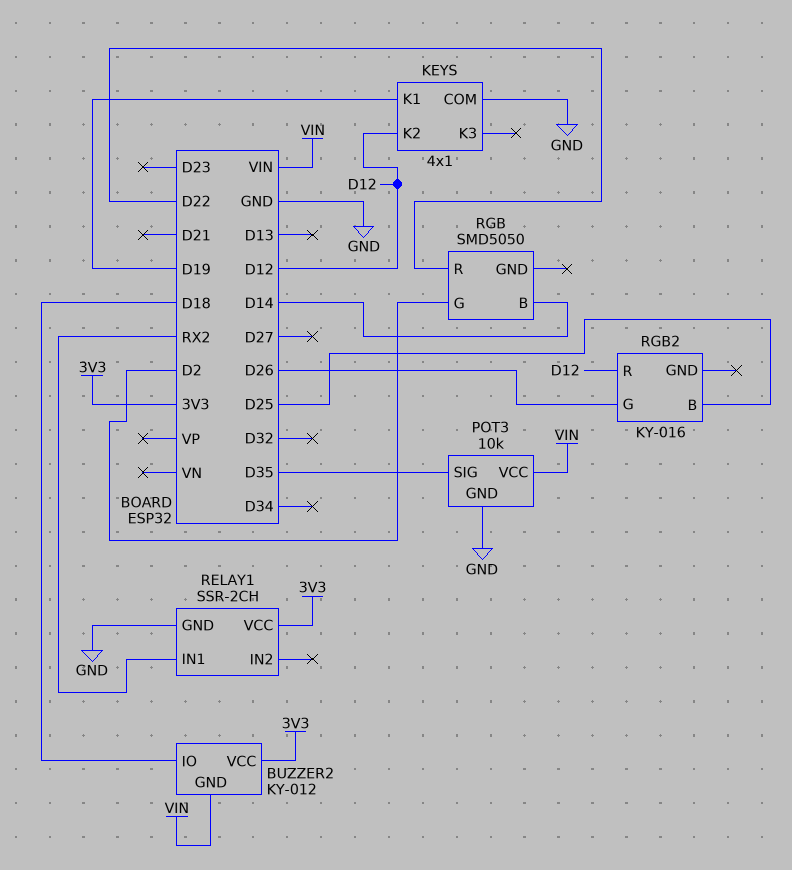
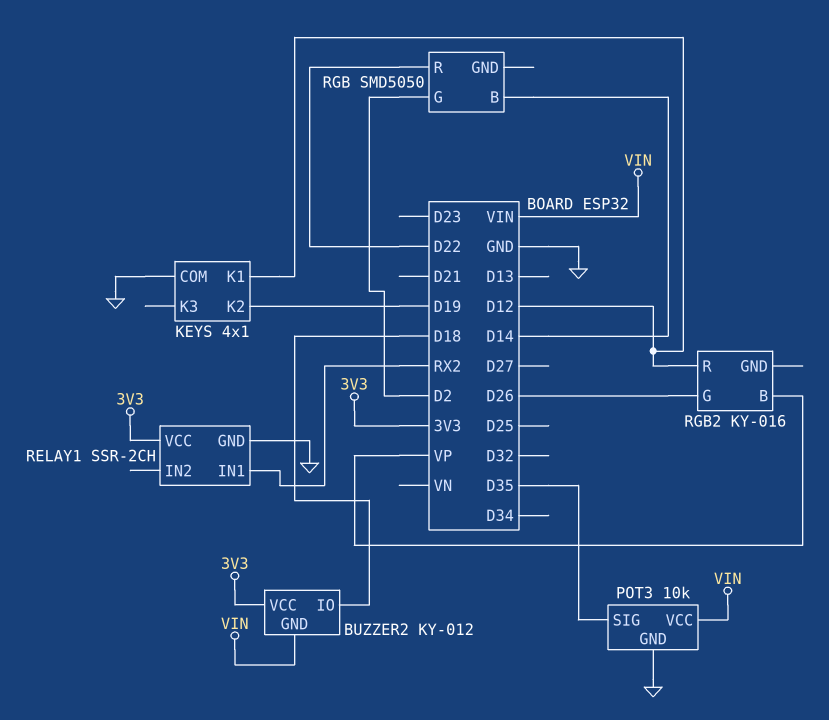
KEYS pin K1: D19 -> D12
KEYS pin K2: D12 -> D19
RGB2 pin B: D25 -> VP

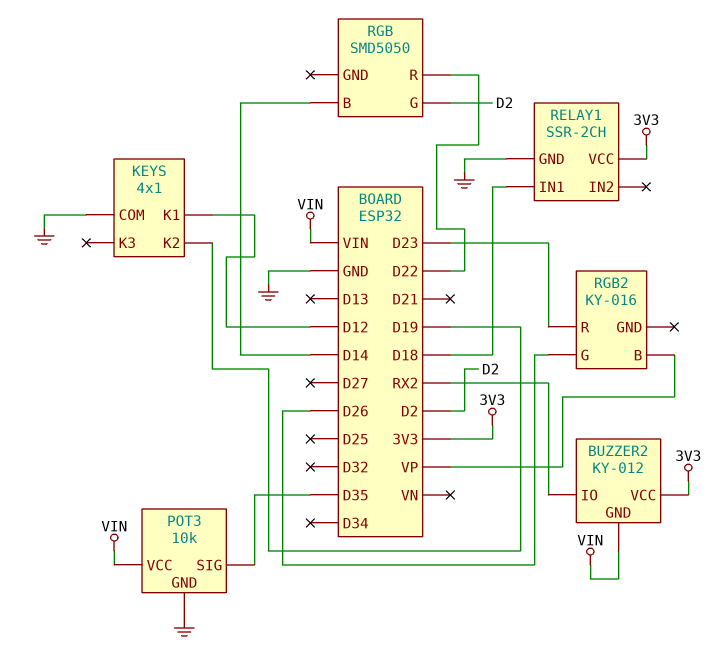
BUZZER2 pin IO: D18 -> RX2
RELAY1 pin IN1: RX2 -> D18
RGB2 pin R: D12 -> D23

